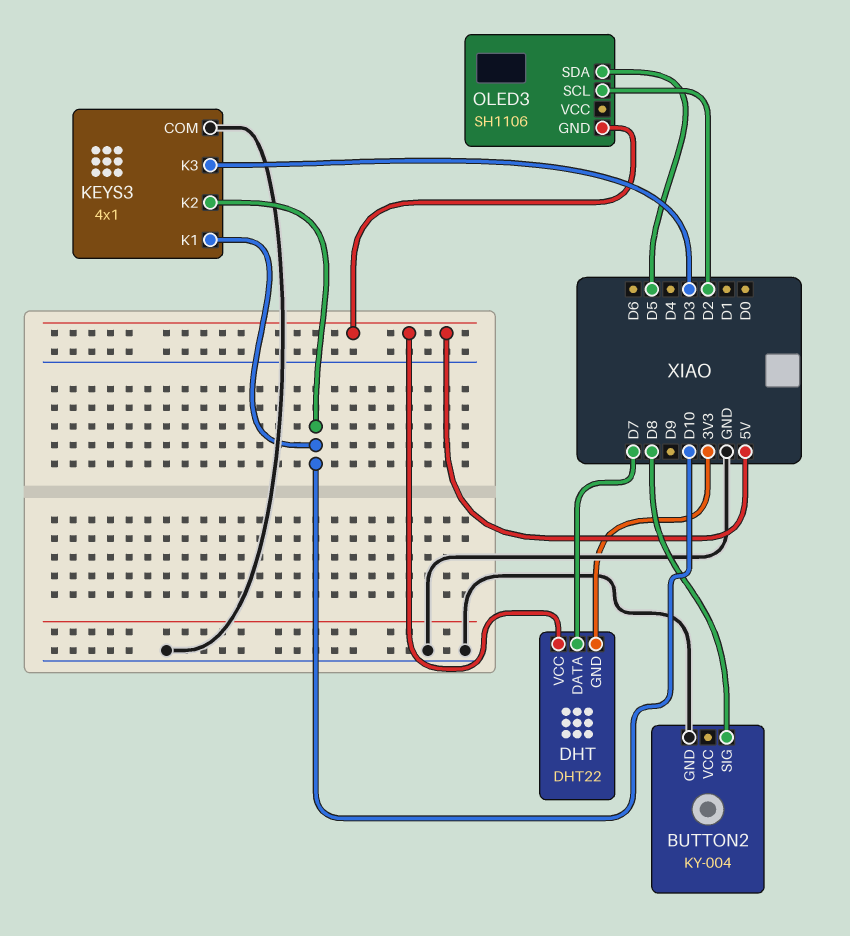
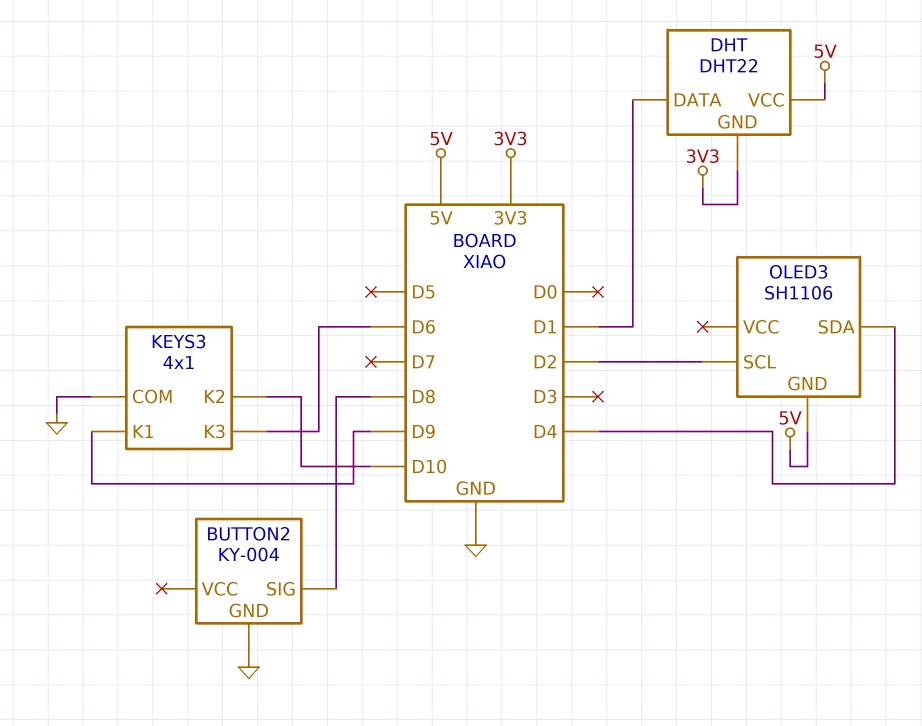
DHT pin DATA: D7 -> D1
KEYS3 pin K1: D10 -> D9
KEYS3 pin K3: D3 -> D6
OLED3 pin SDA: D5 -> D4

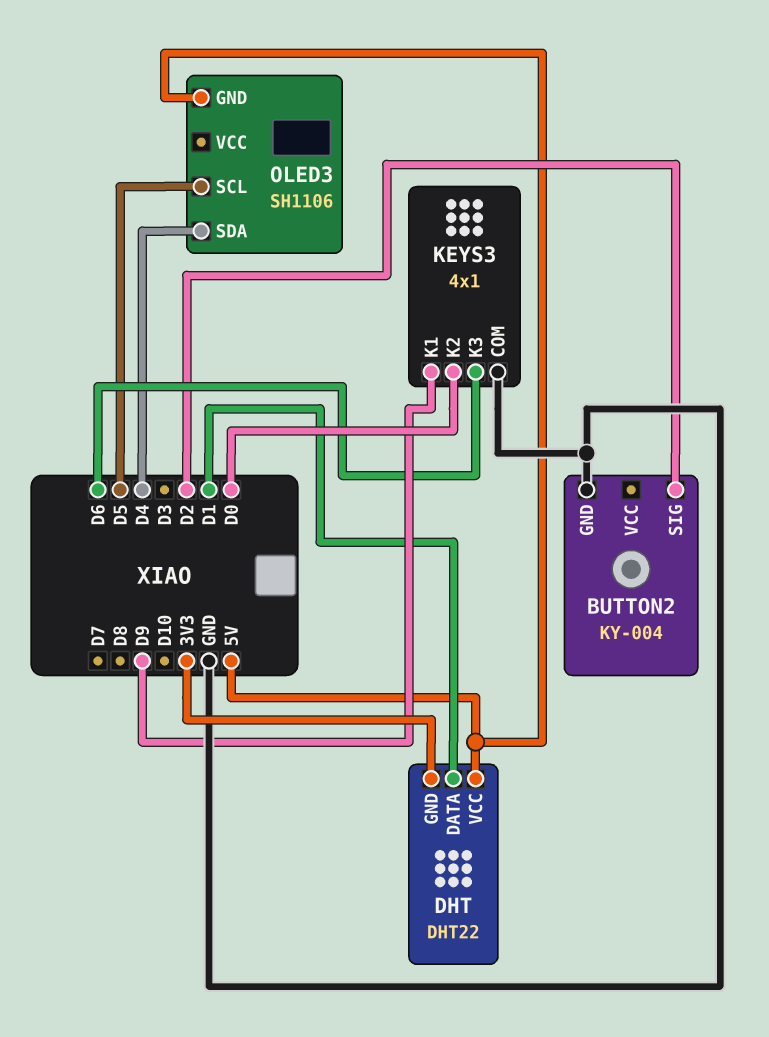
BUTTON2 pin SIG: D8 -> D2
KEYS3 pin K2: D10 -> D0
OLED3 pin SCL: D2 -> D5

